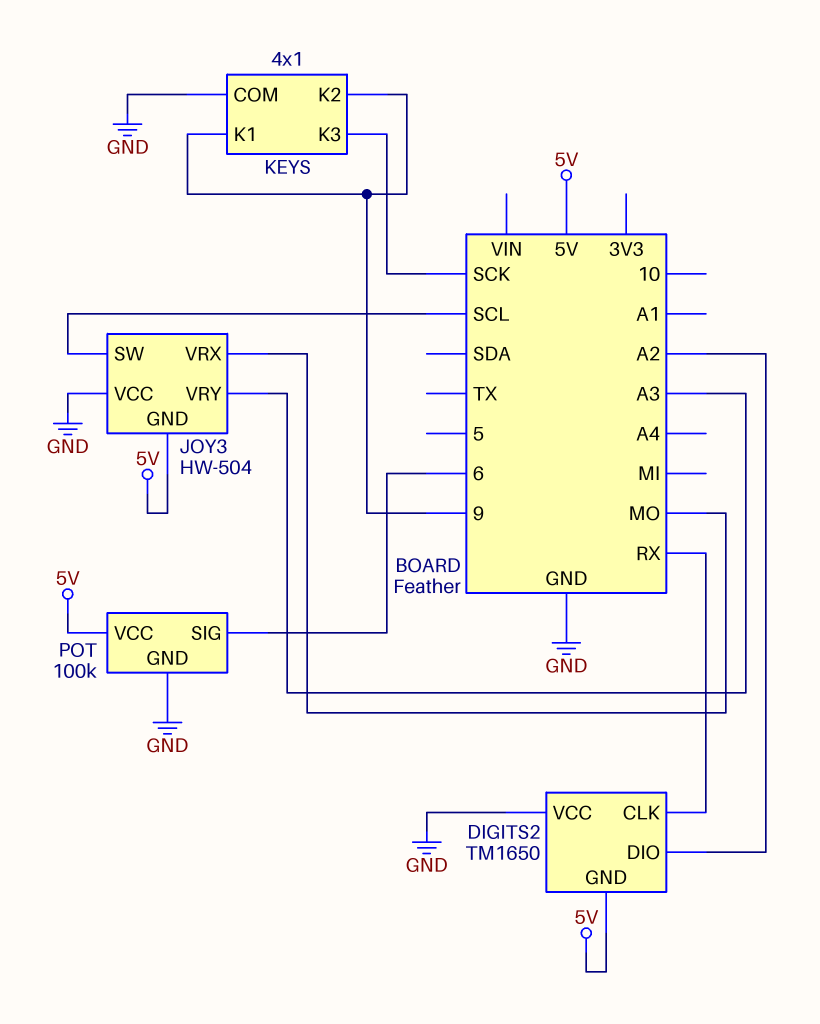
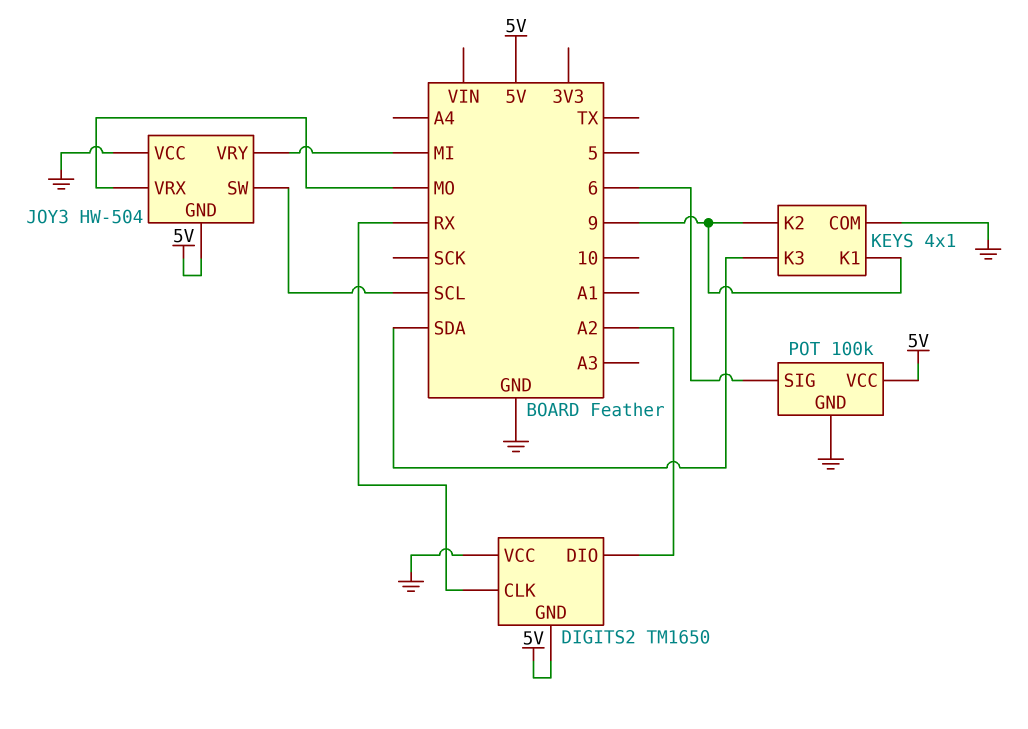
JOY3 pin VRY: A3 -> MI
KEYS pin K3: SCK -> SDA

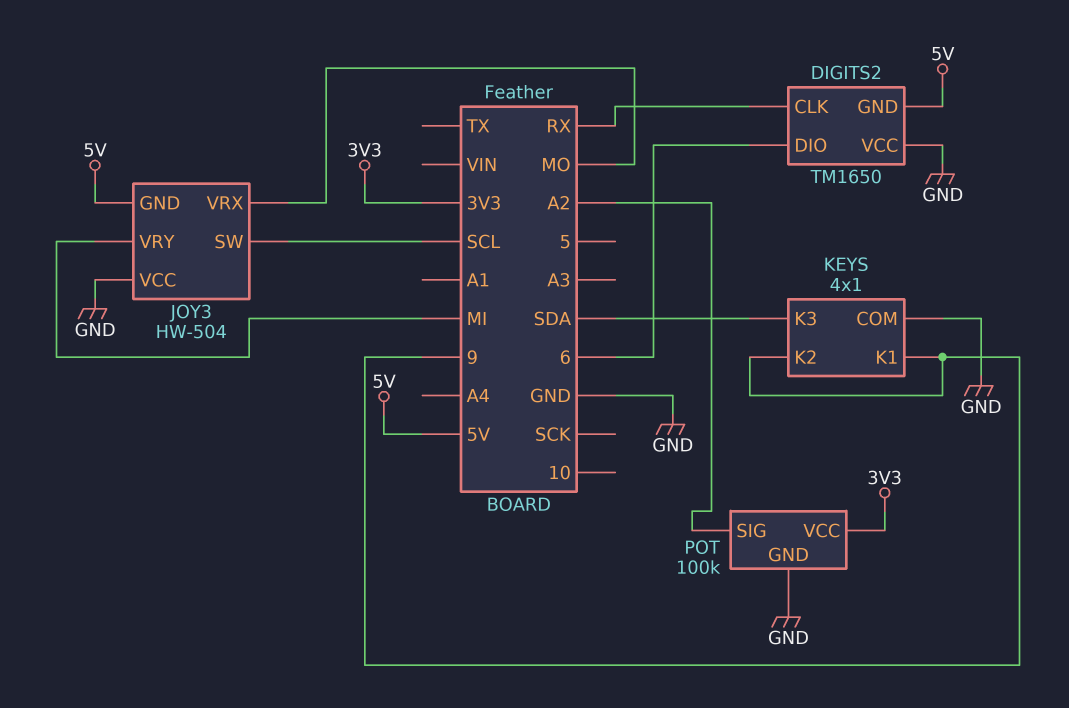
DIGITS2 pin DIO: A2 -> 6
POT pin SIG: 6 -> A2
POT pin VCC: 5V -> 3V3

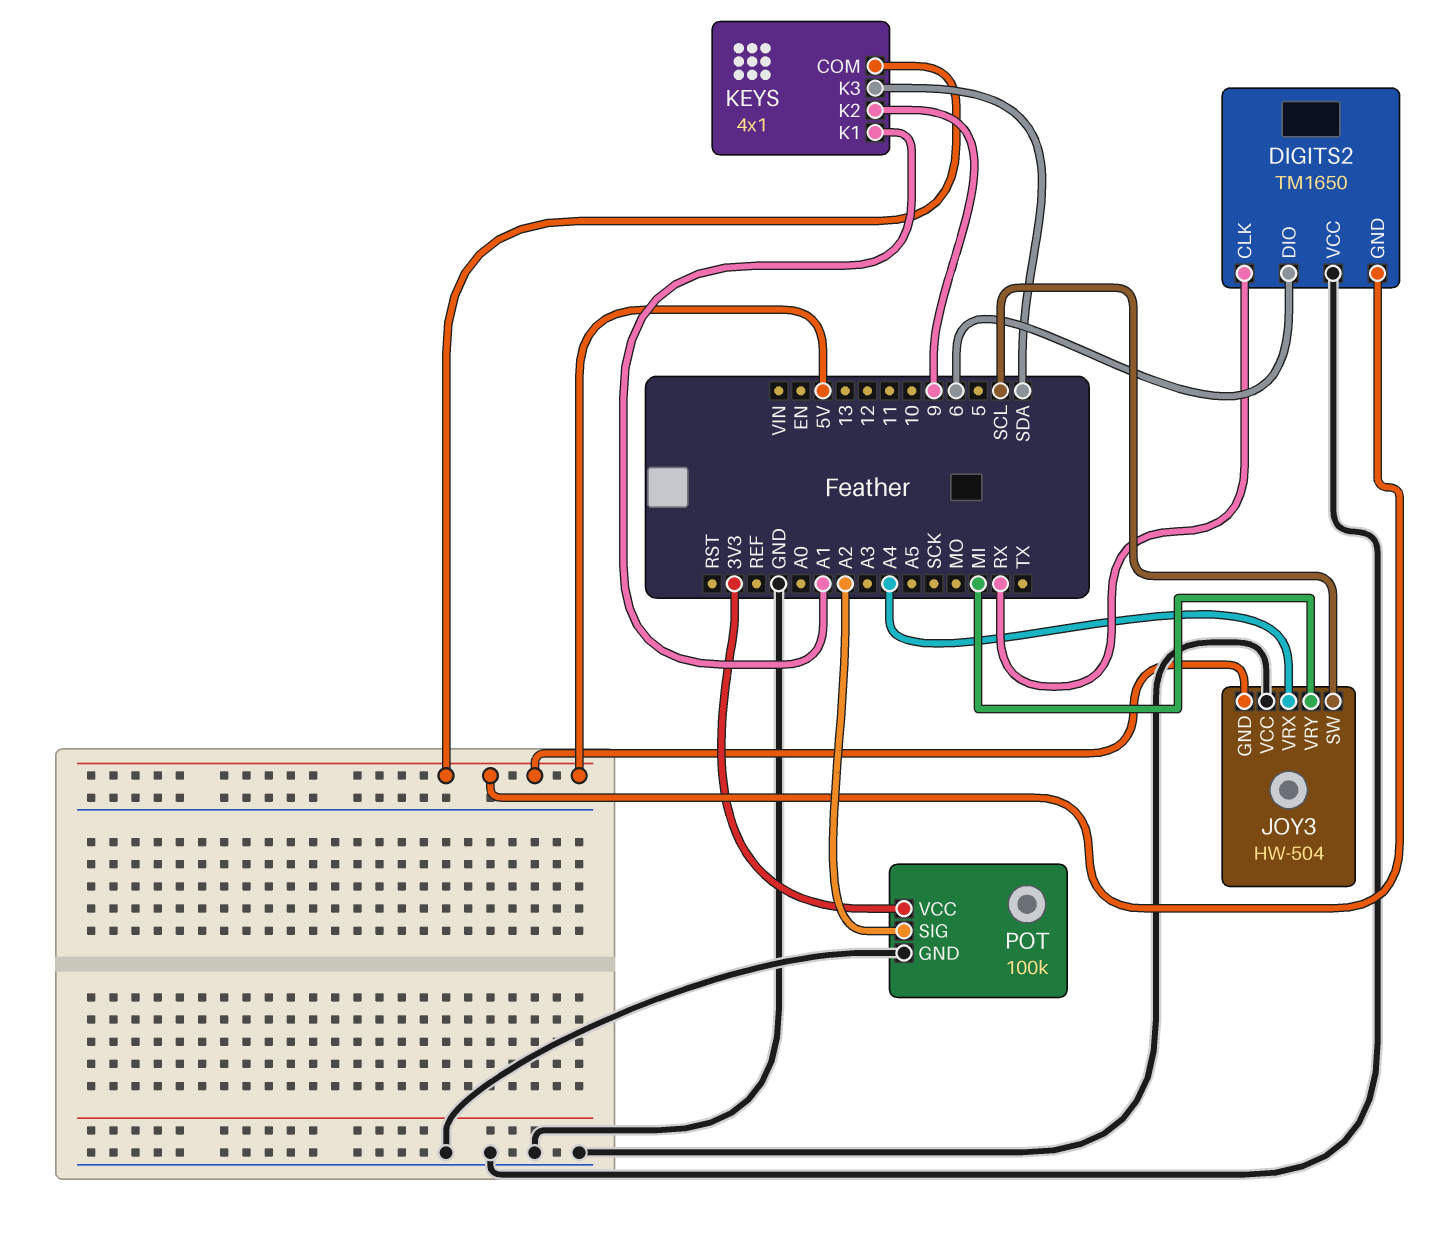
JOY3 pin VRX: MO -> A4
KEYS pin COM: GND -> 5V
KEYS pin K1: 9 -> A1

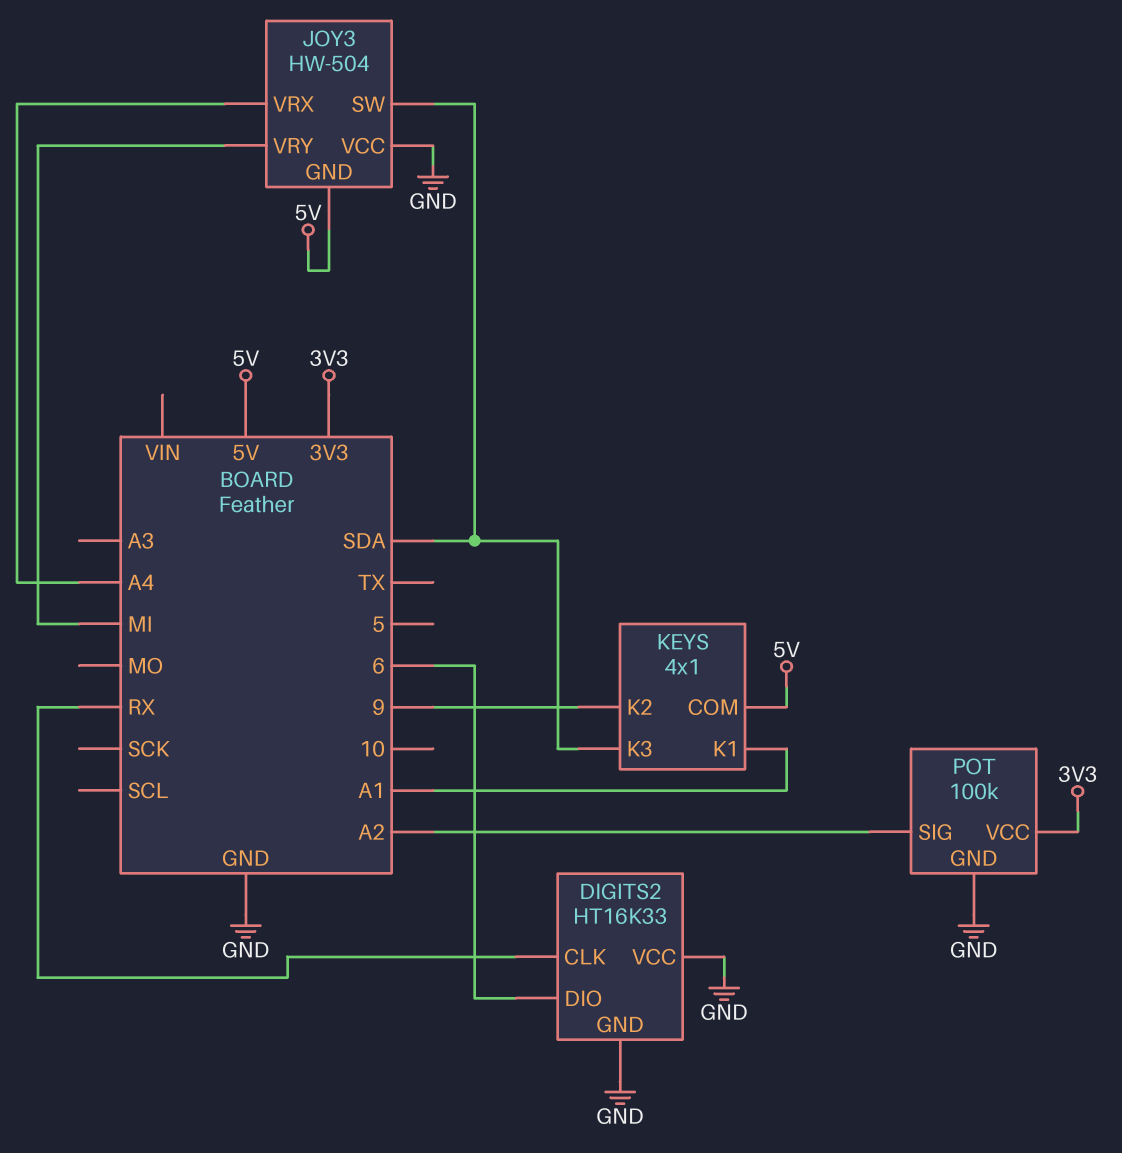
DIGITS2: TM1650 -> HT16K33
DIGITS2 pin GND: 5V -> GND
JOY3 pin SW: SCL -> SDA

